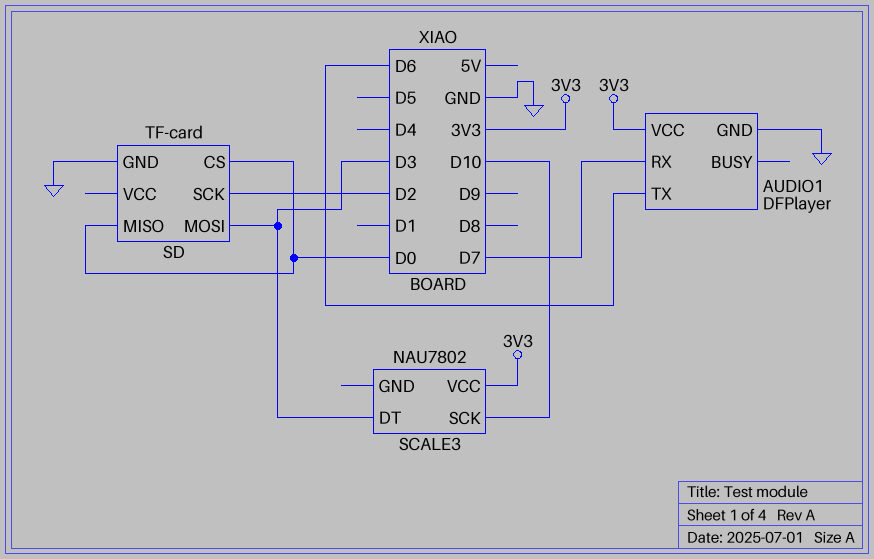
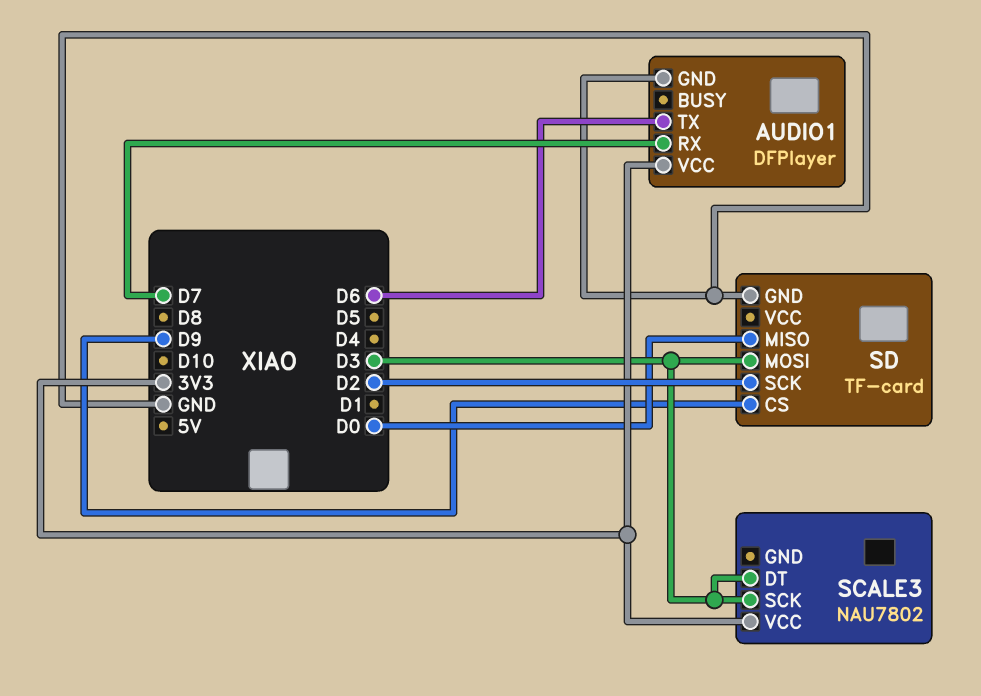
SCALE3 pin SCK: D10 -> D3
SD pin CS: D0 -> D9

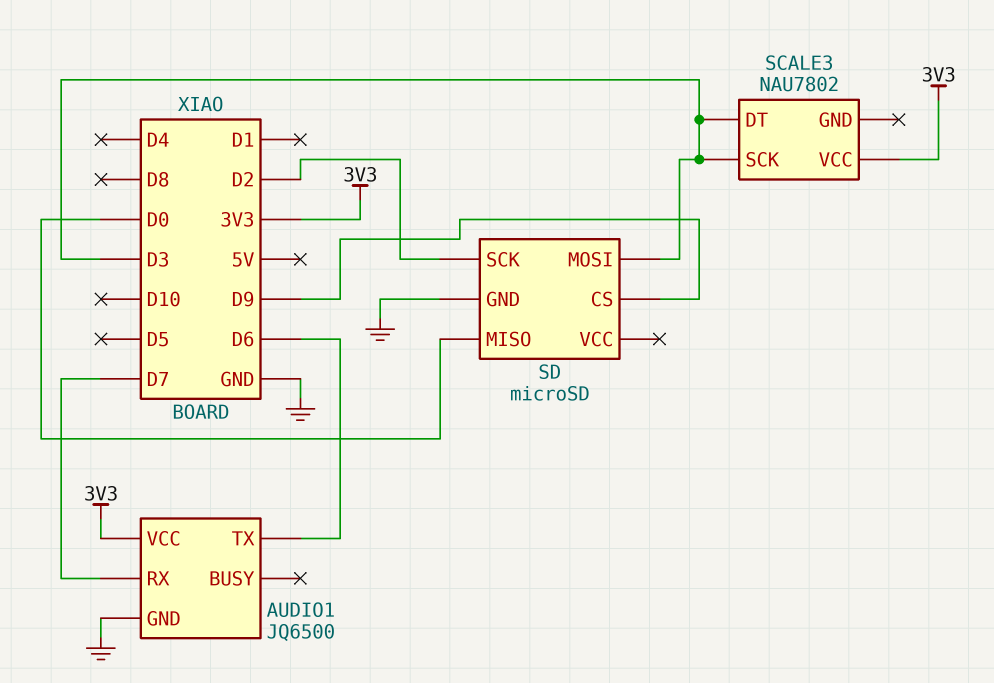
AUDIO1: DFPlayer -> JQ6500
SD: TF-card -> microSD

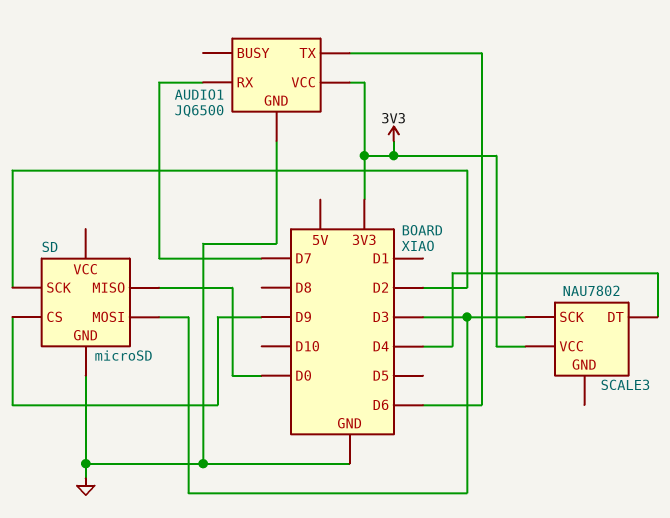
SCALE3 pin DT: D3 -> D4

